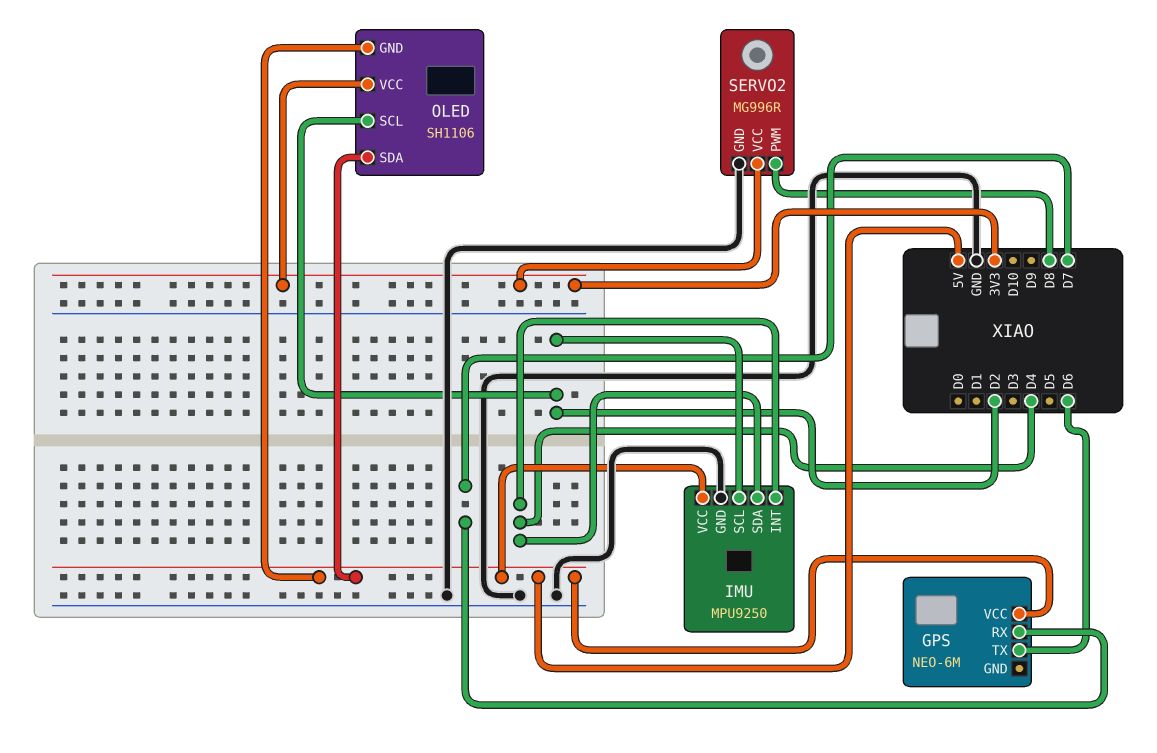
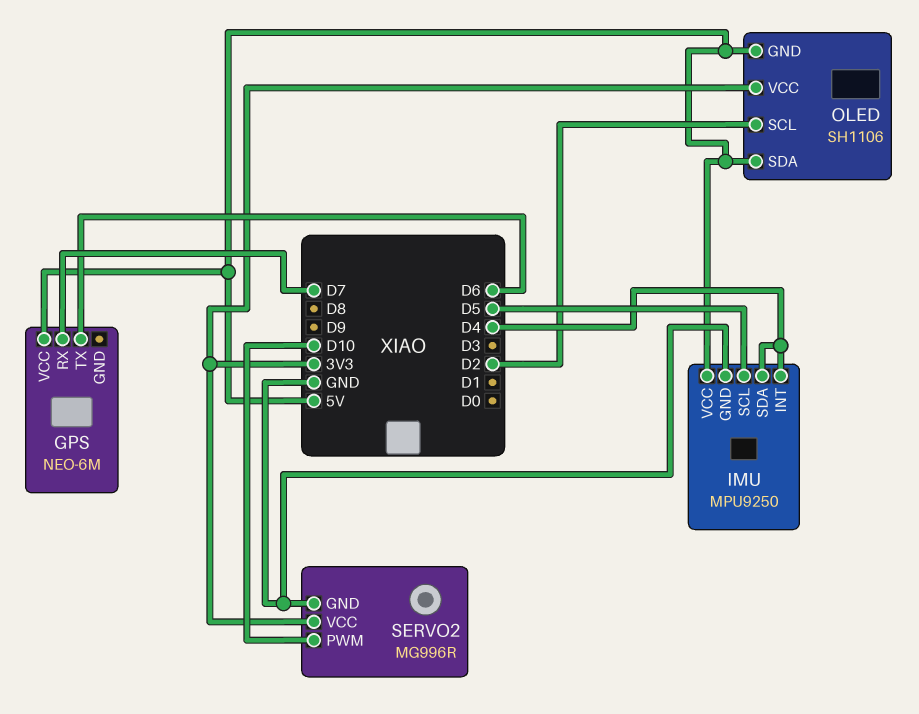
IMU pin SCL: D2 -> D5
SERVO2 pin PWM: D8 -> D10

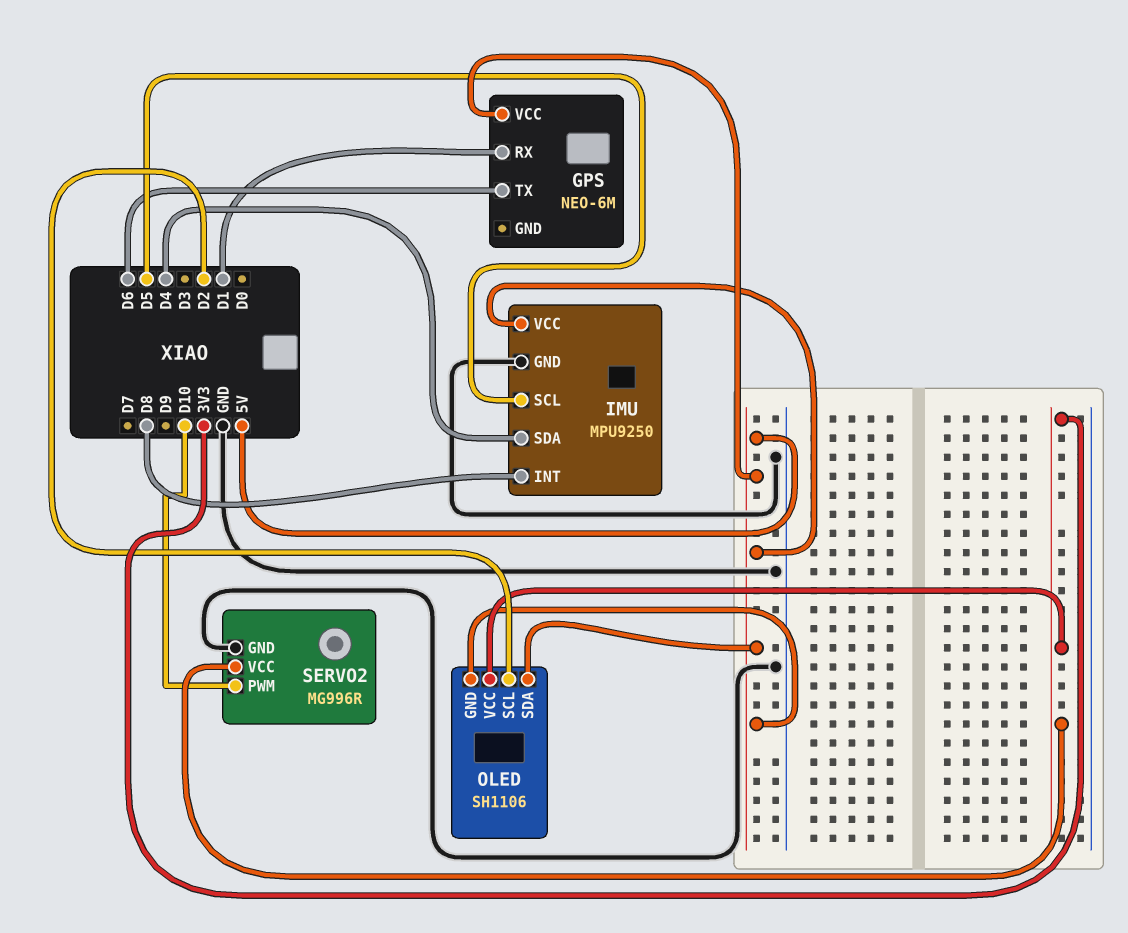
GPS pin RX: D7 -> D1
IMU pin INT: D4 -> D8

